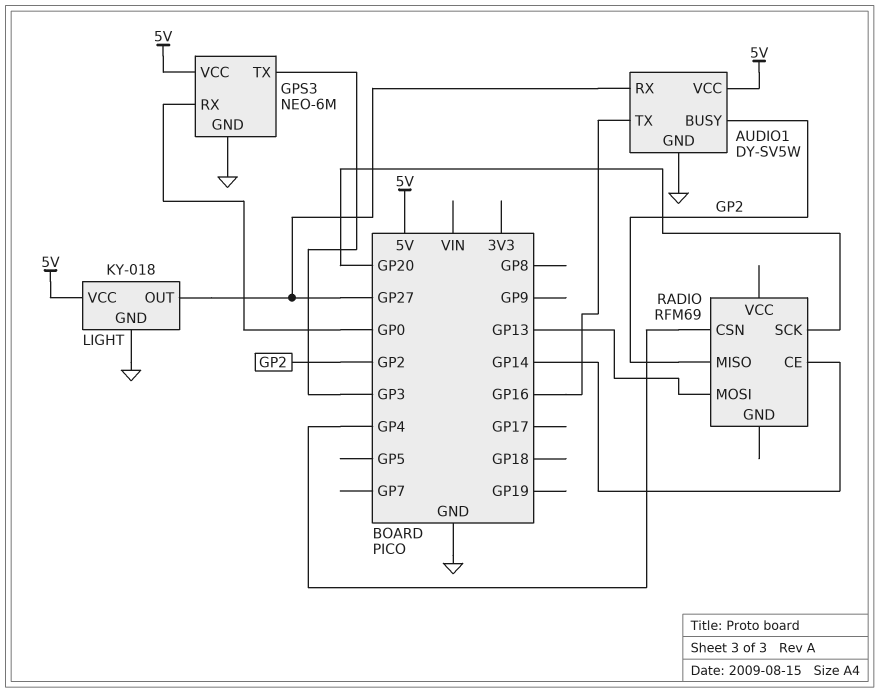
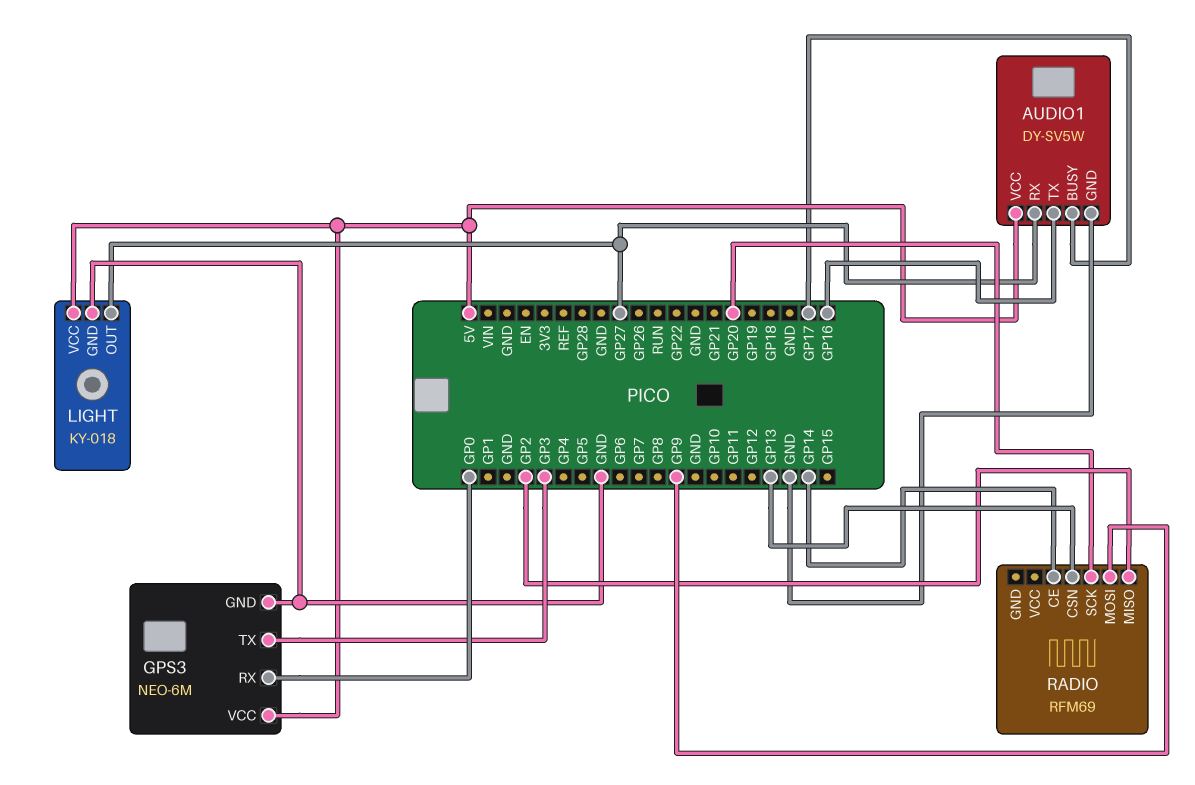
AUDIO1 pin BUSY: GP2 -> GP17
RADIO pin CSN: GP4 -> GP13
RADIO pin MOSI: GP13 -> GP9

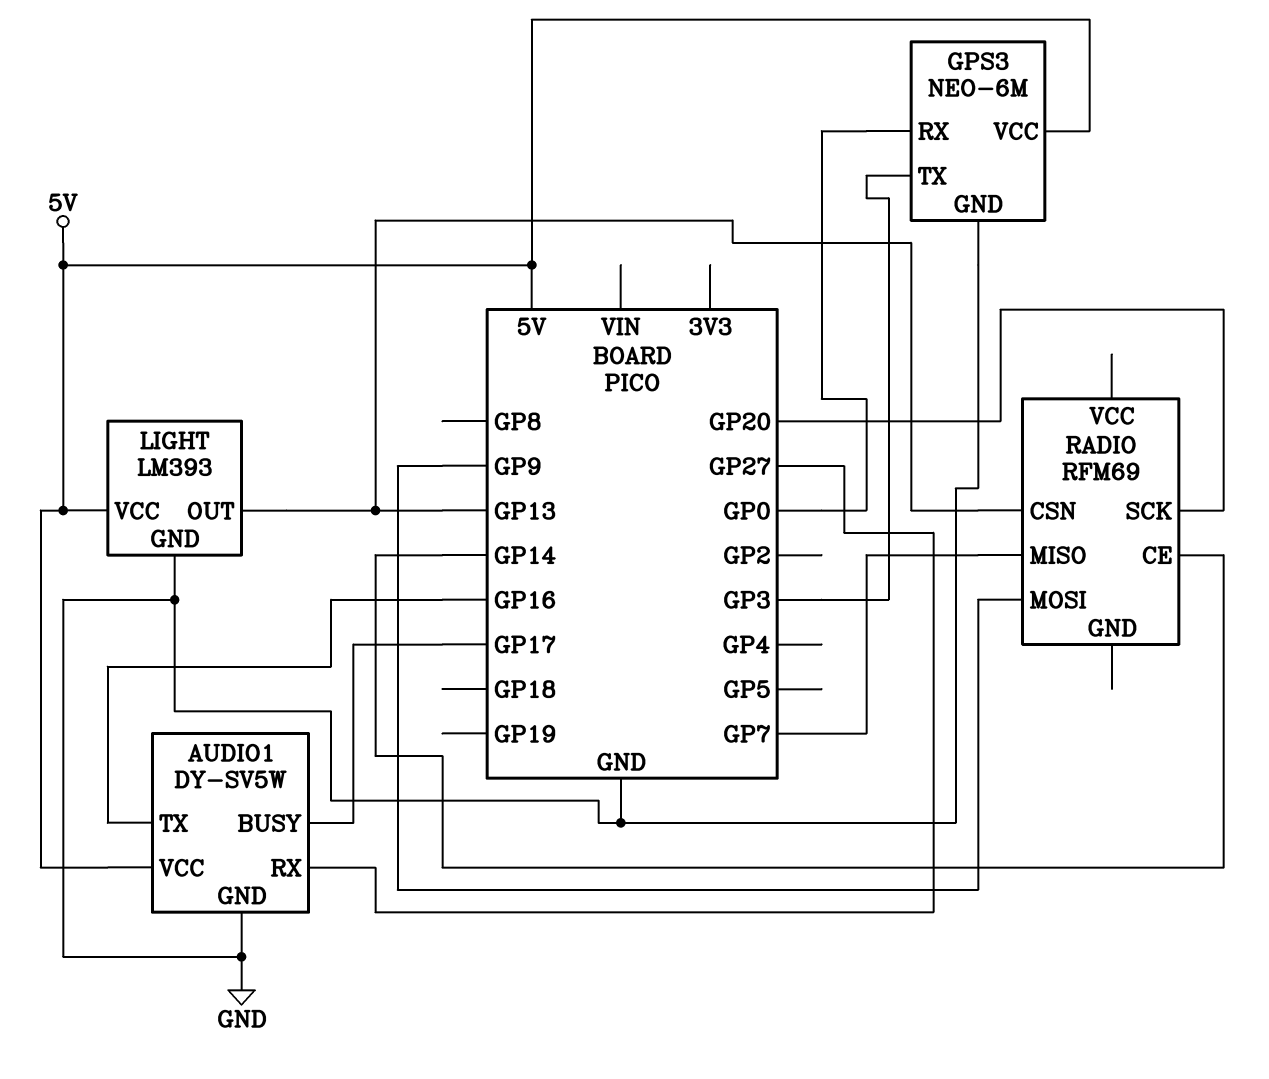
LIGHT: KY-018 -> LM393
LIGHT pin OUT: GP27 -> GP13
RADIO pin MISO: GP2 -> GP7

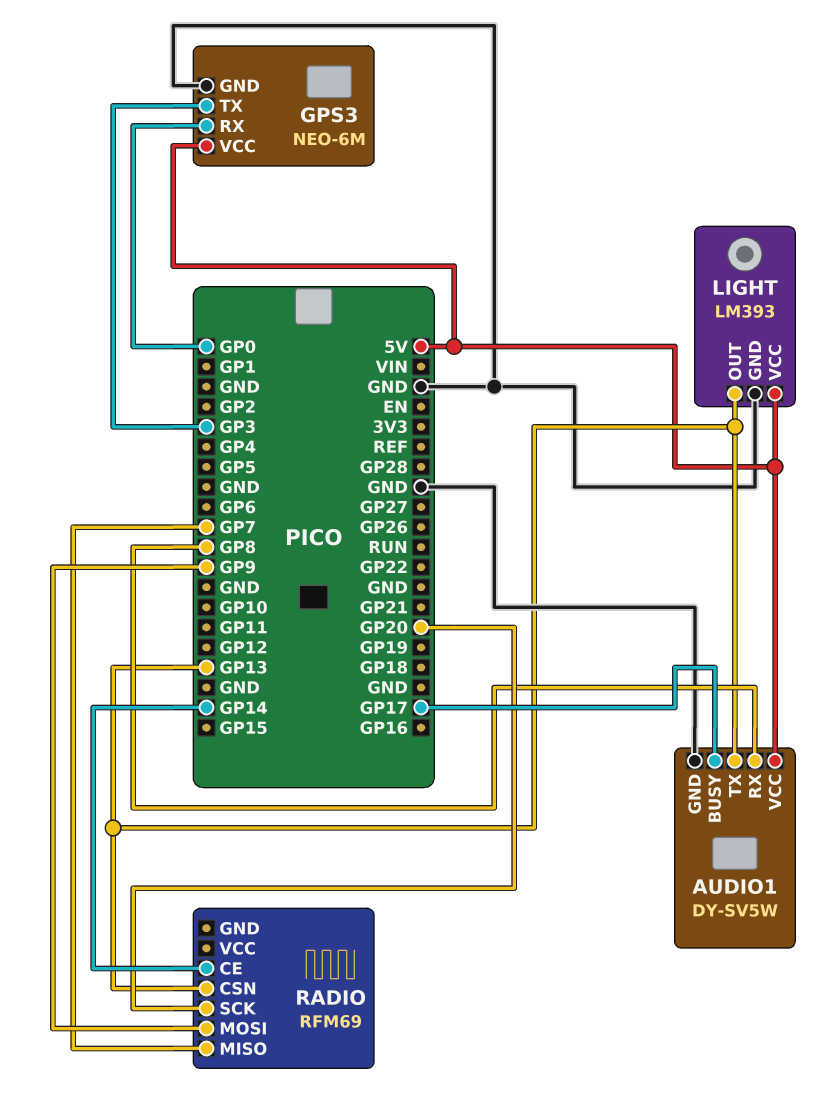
AUDIO1 pin RX: GP27 -> GP8
AUDIO1 pin TX: GP16 -> GP13

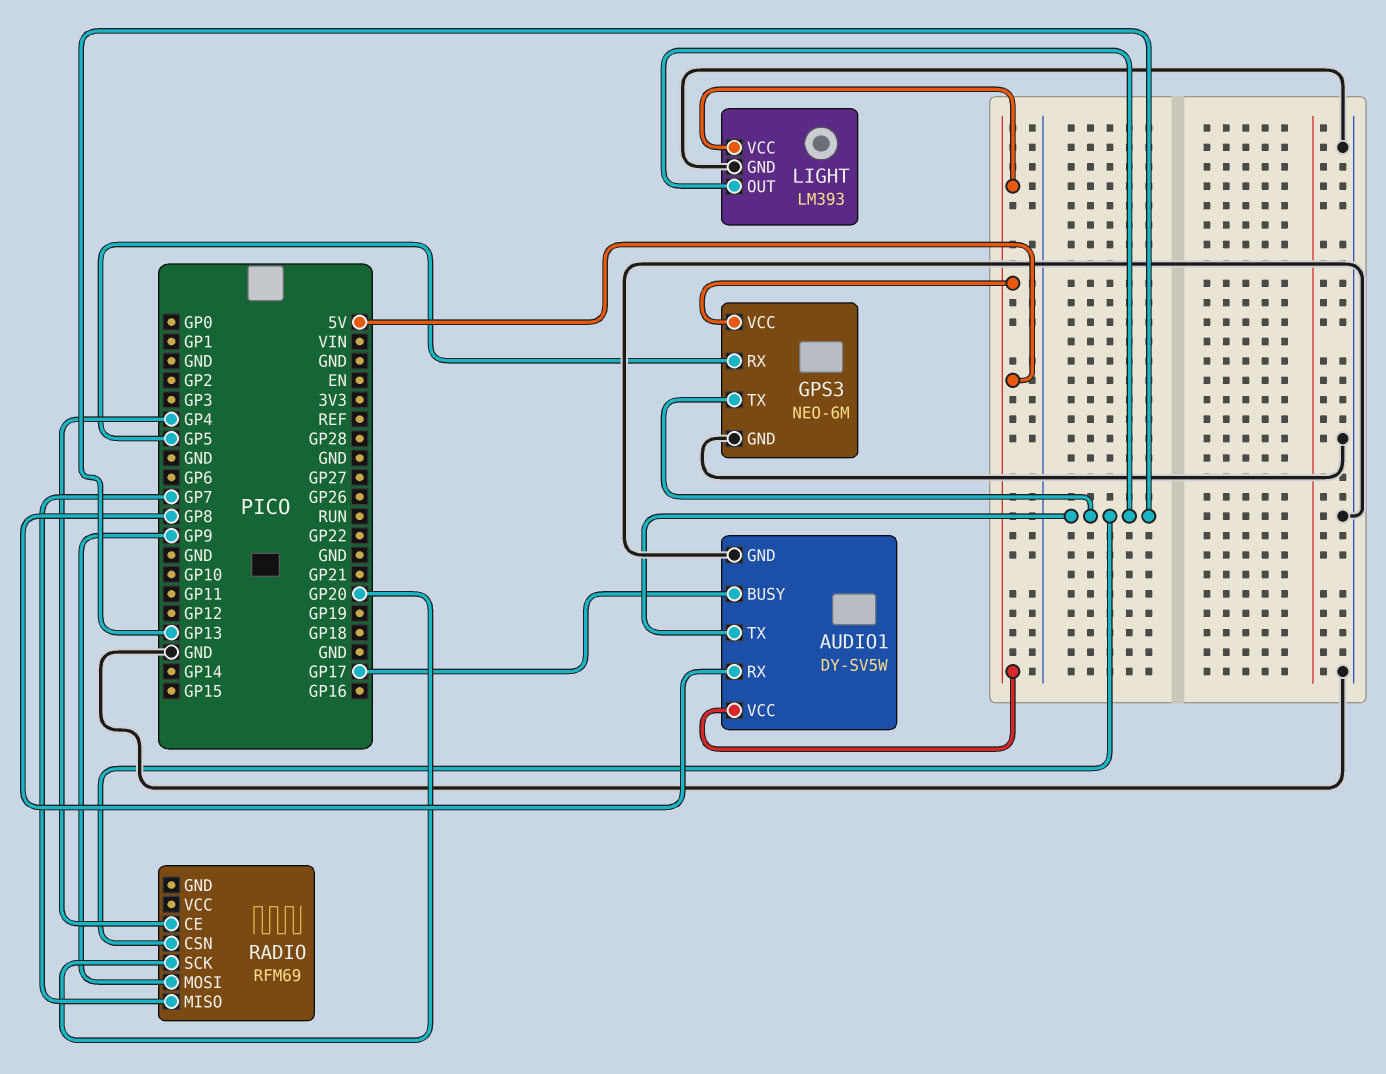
GPS3 pin RX: GP0 -> GP5
GPS3 pin TX: GP3 -> GP13
RADIO pin CE: GP14 -> GP4

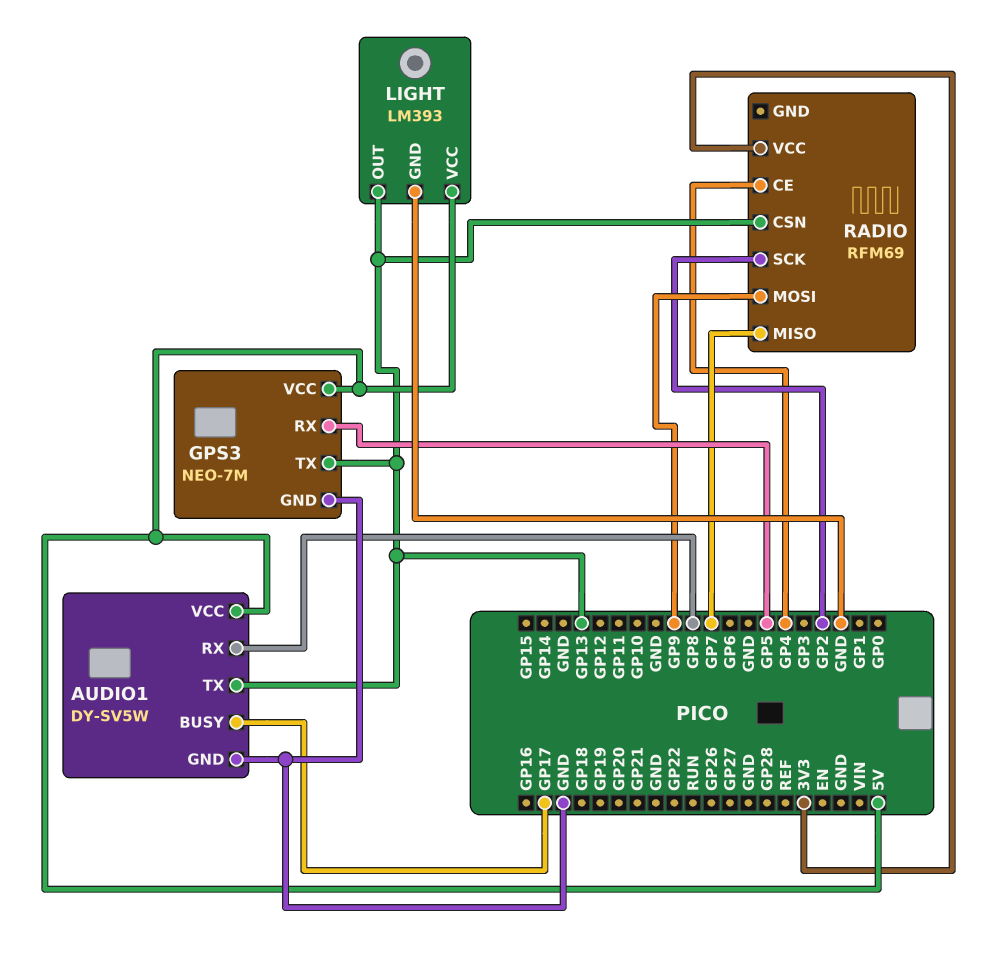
GPS3: NEO-6M -> NEO-7M
RADIO pin SCK: GP20 -> GP2
RADIO pin VCC: none -> 3V3

